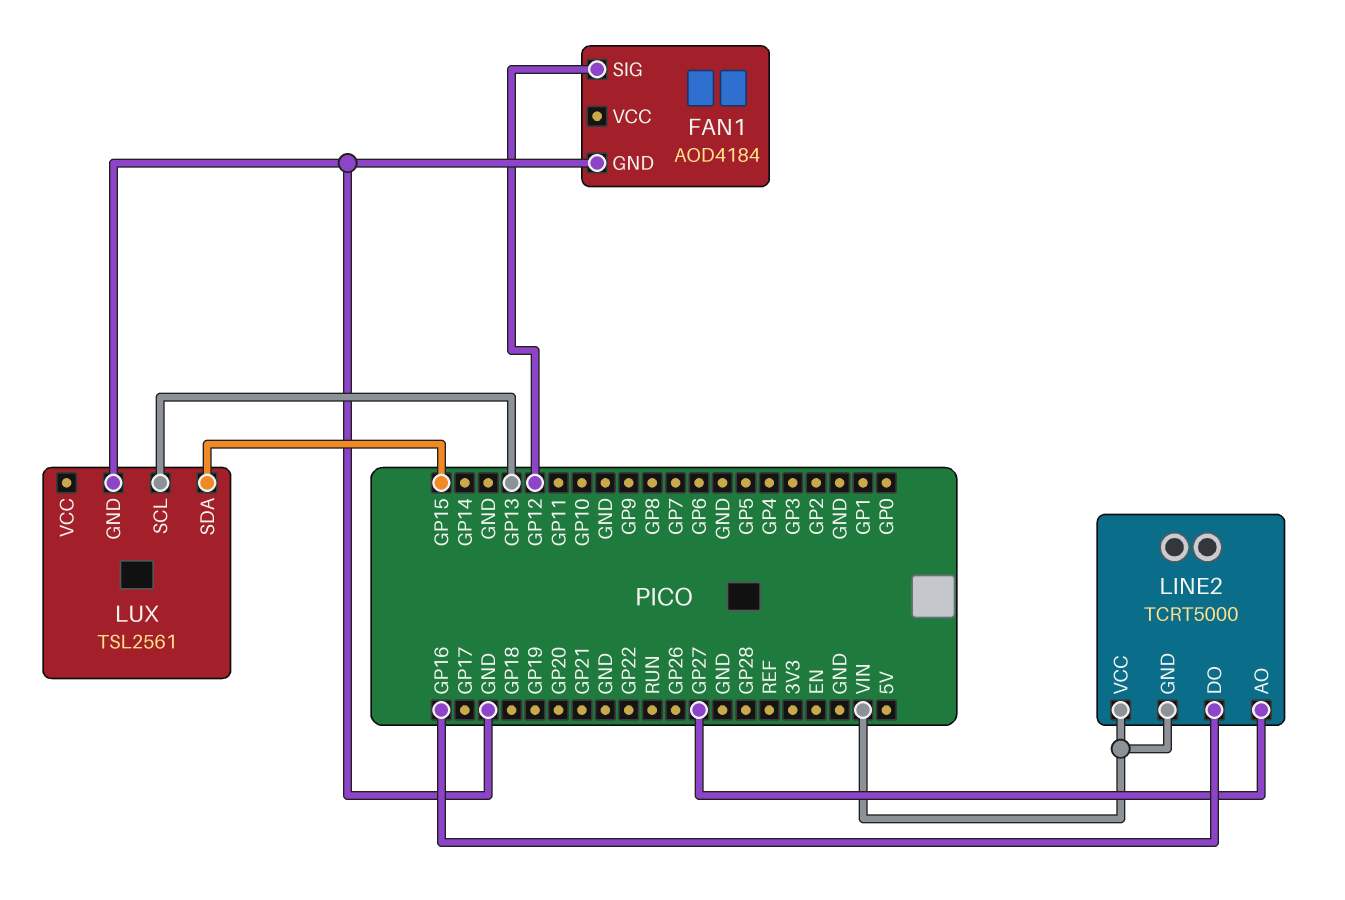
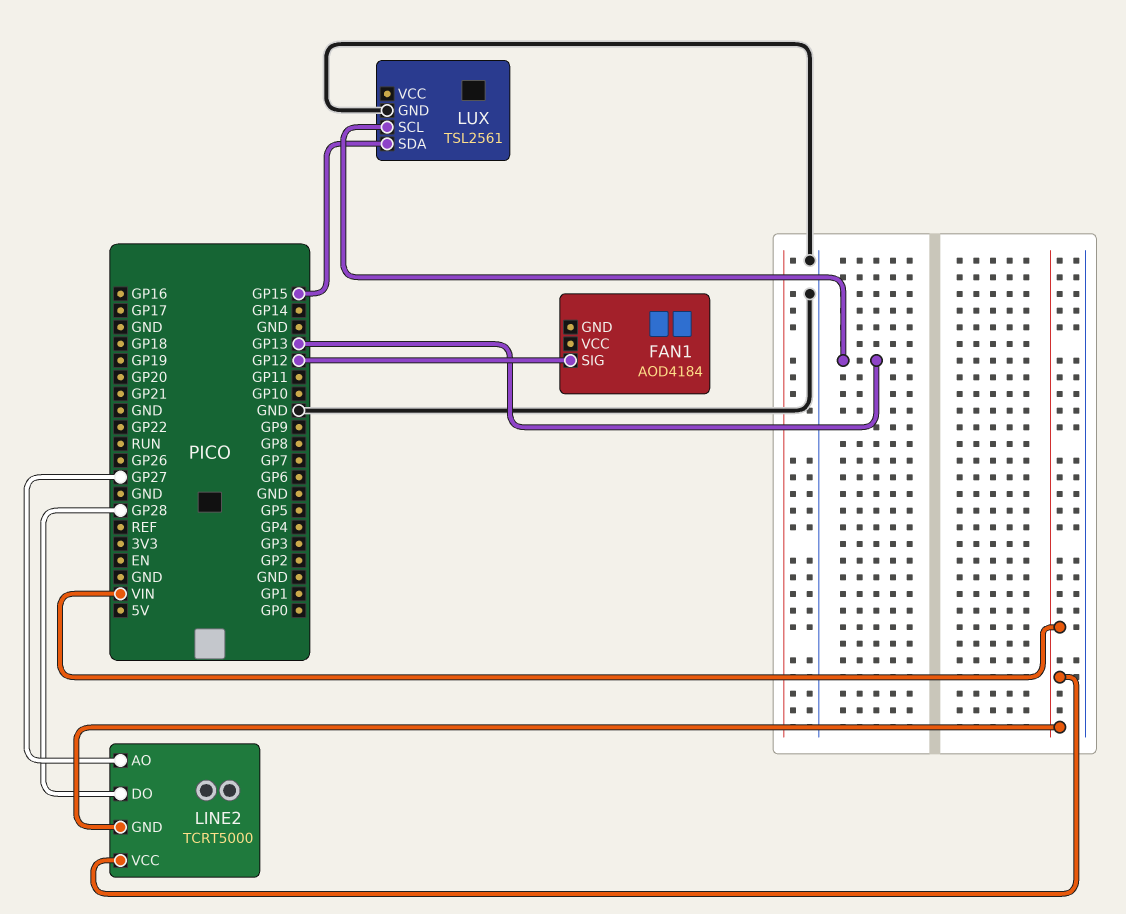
FAN1 pin GND: GND -> none
LINE2 pin DO: GP16 -> GP28

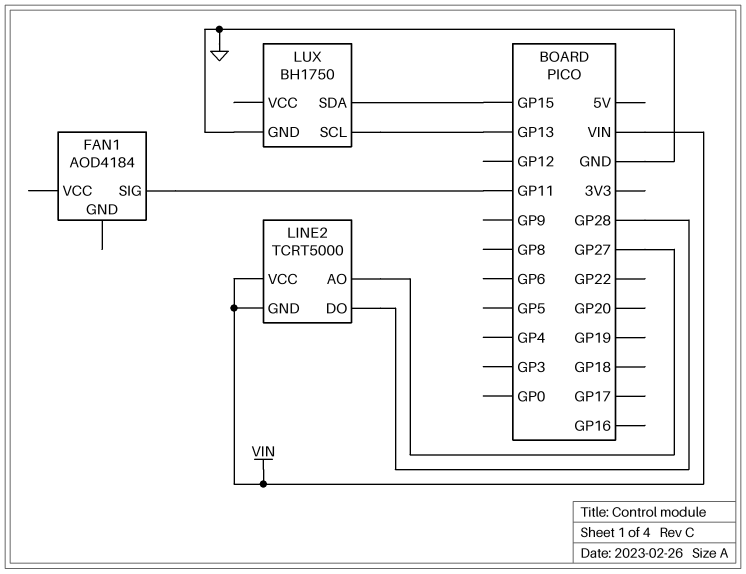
FAN1 pin SIG: GP12 -> GP11
LUX: TSL2561 -> BH1750

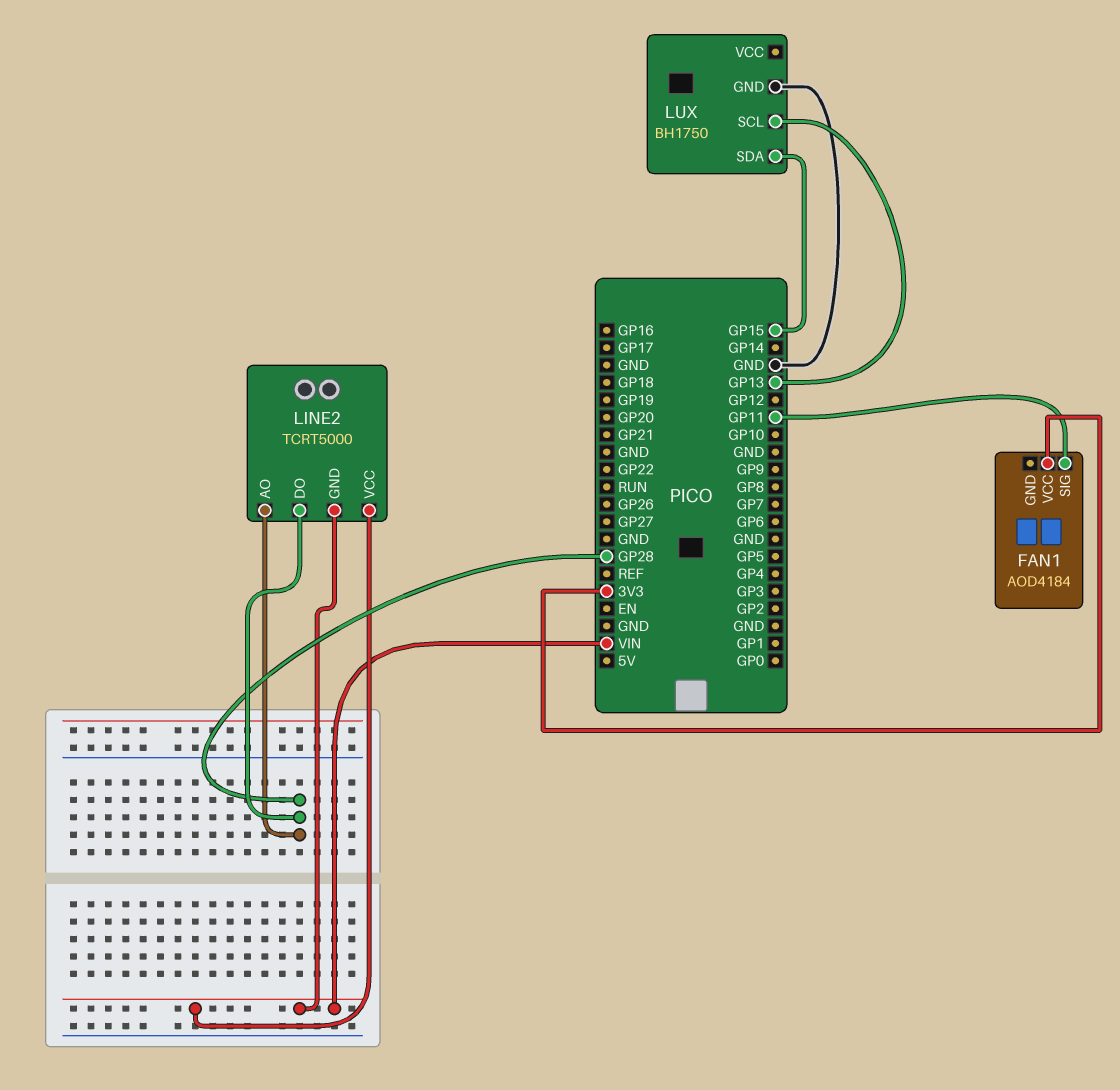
FAN1 pin VCC: none -> 3V3
LINE2 pin AO: GP27 -> GP28

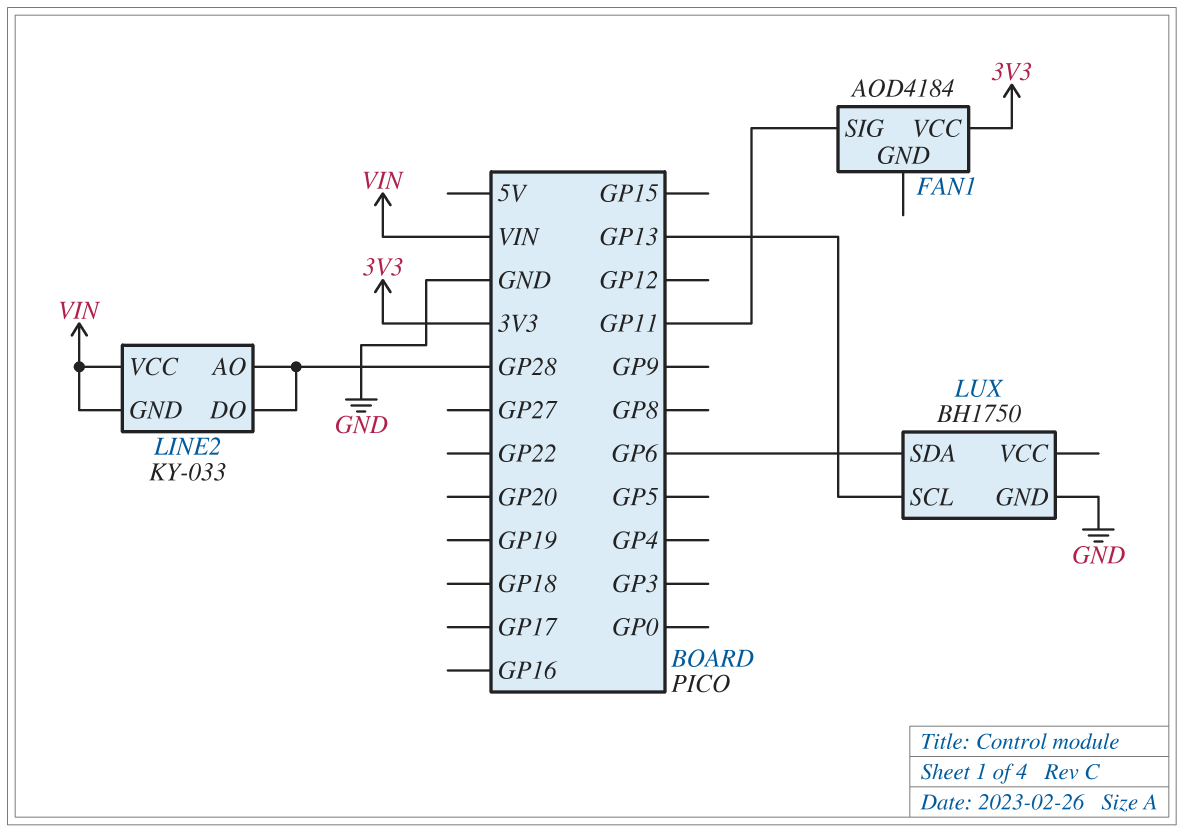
LINE2: TCRT5000 -> KY-033
LUX pin SDA: GP15 -> GP6

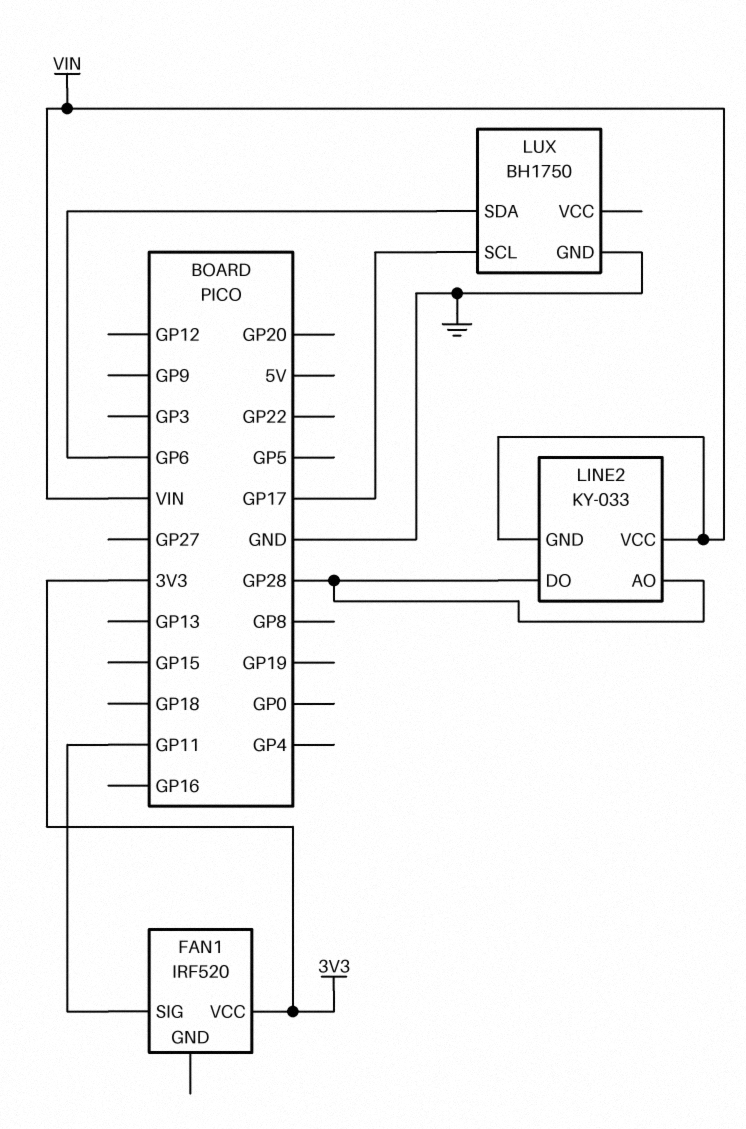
FAN1: AOD4184 -> IRF520
LUX pin SCL: GP13 -> GP17

